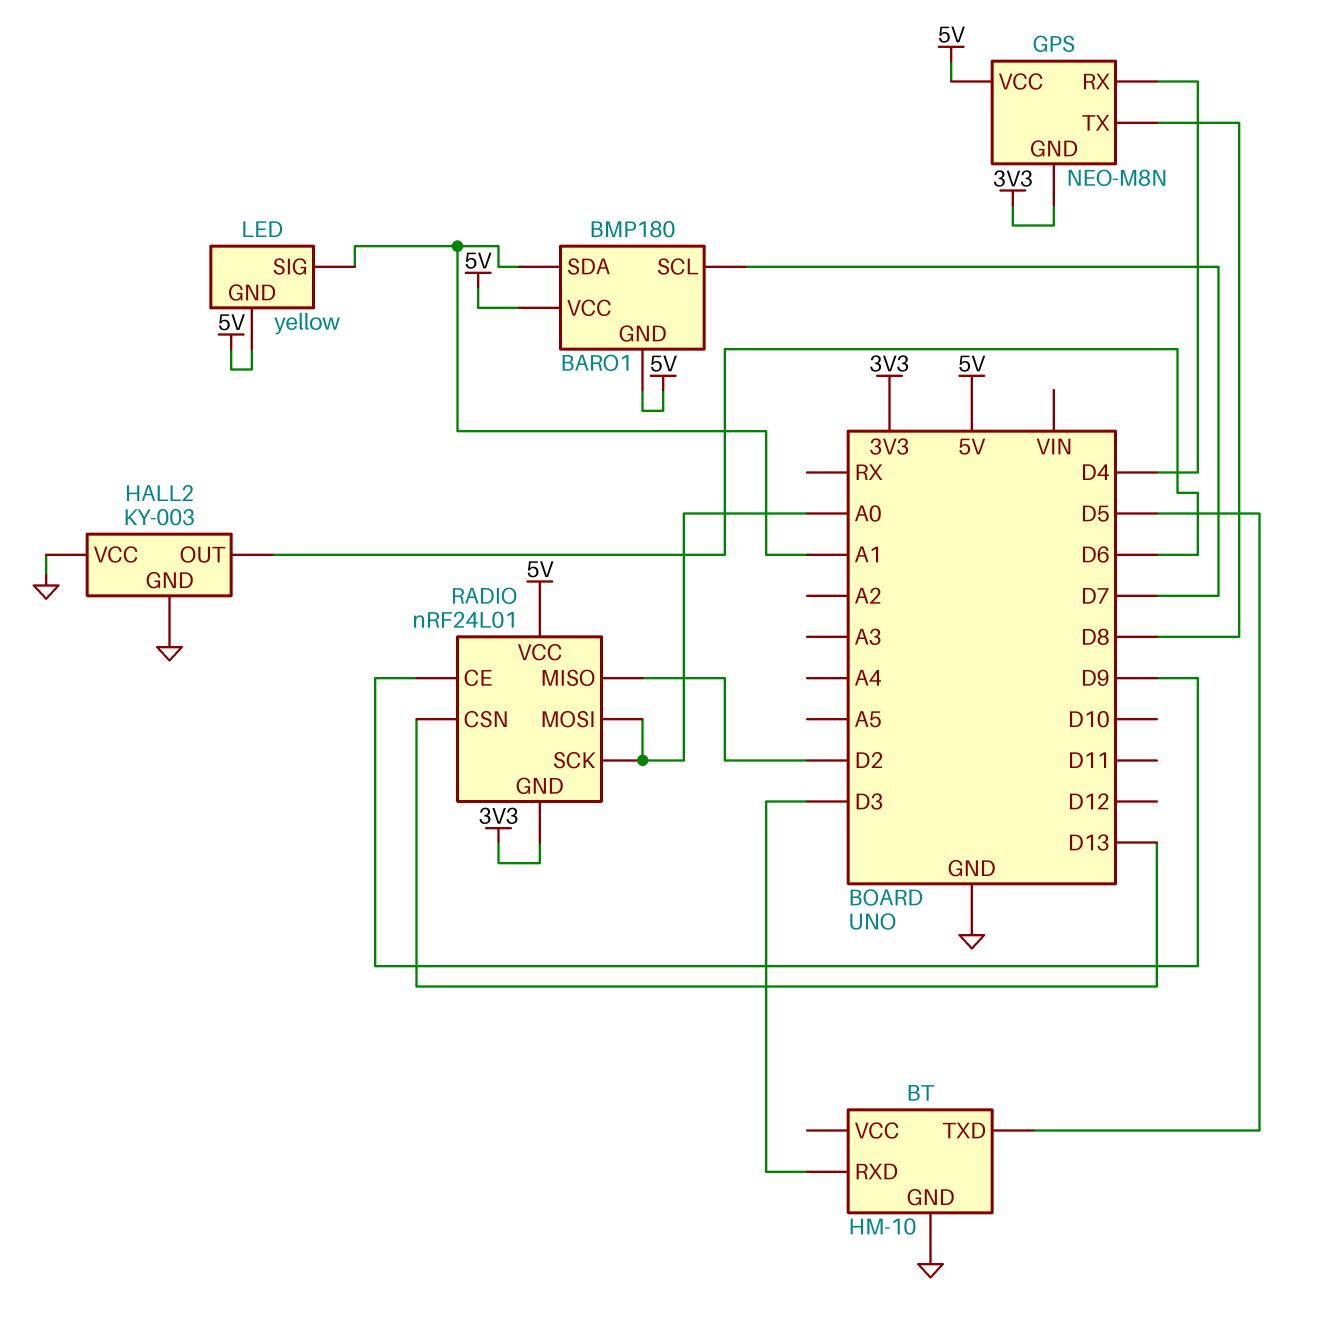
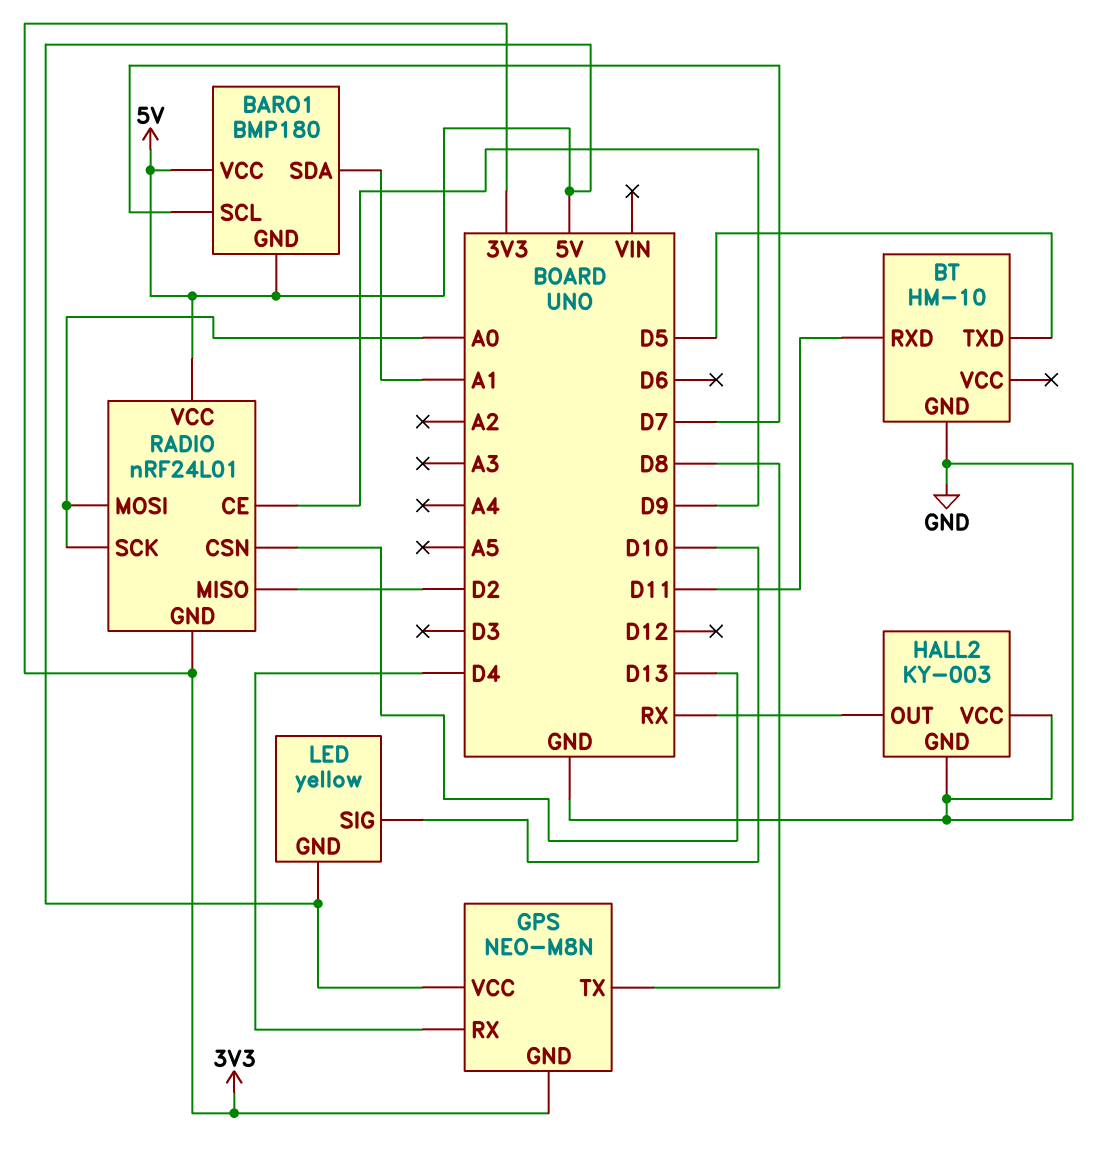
BT pin RXD: D3 -> D11
HALL2 pin OUT: D6 -> RX
LED pin SIG: A1 -> D10

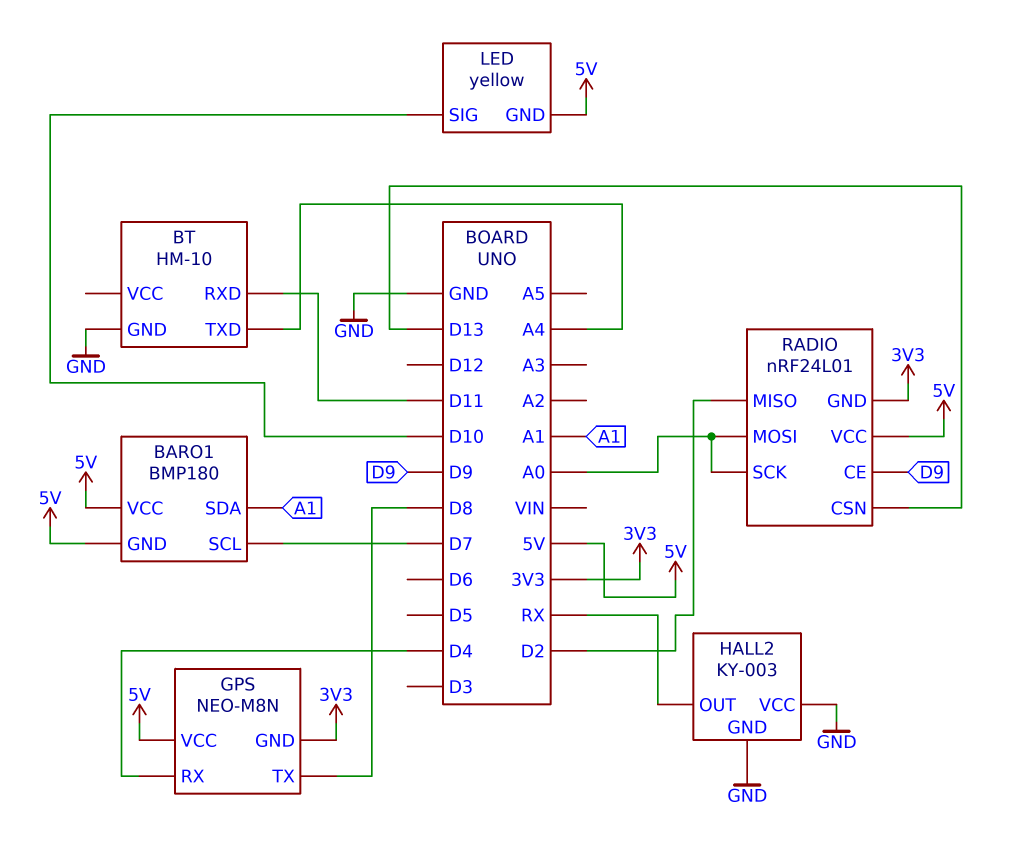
BT pin TXD: D5 -> A4

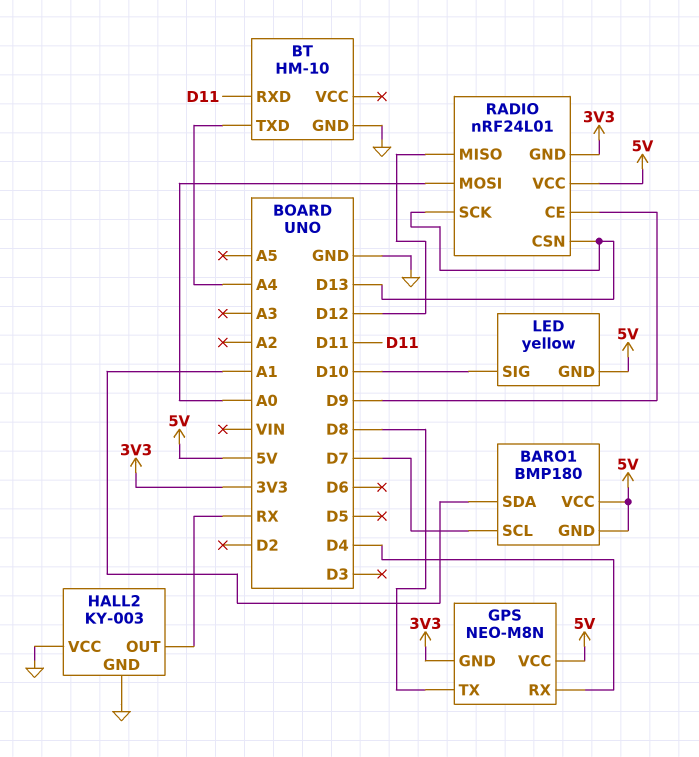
RADIO pin MISO: D2 -> D12
RADIO pin SCK: A0 -> D13

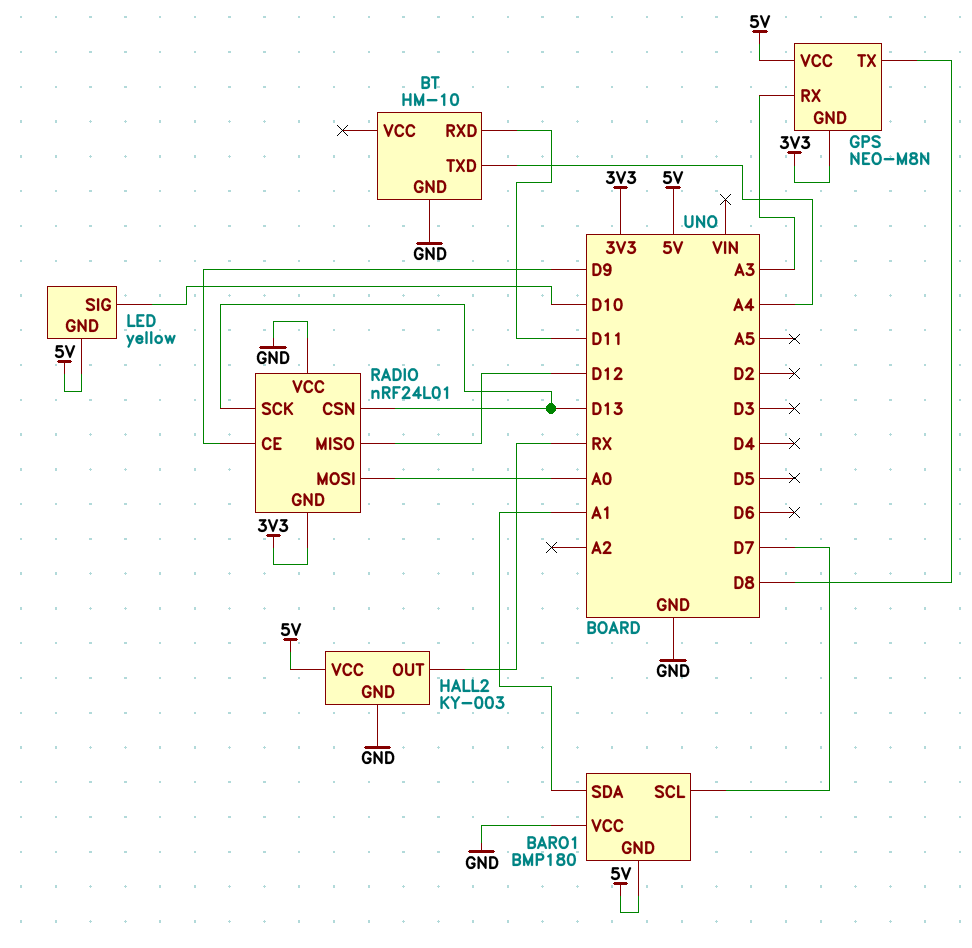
BARO1 pin VCC: 5V -> GND
GPS pin RX: D4 -> A3
HALL2 pin VCC: GND -> 5V
RADIO pin VCC: 5V -> GND

